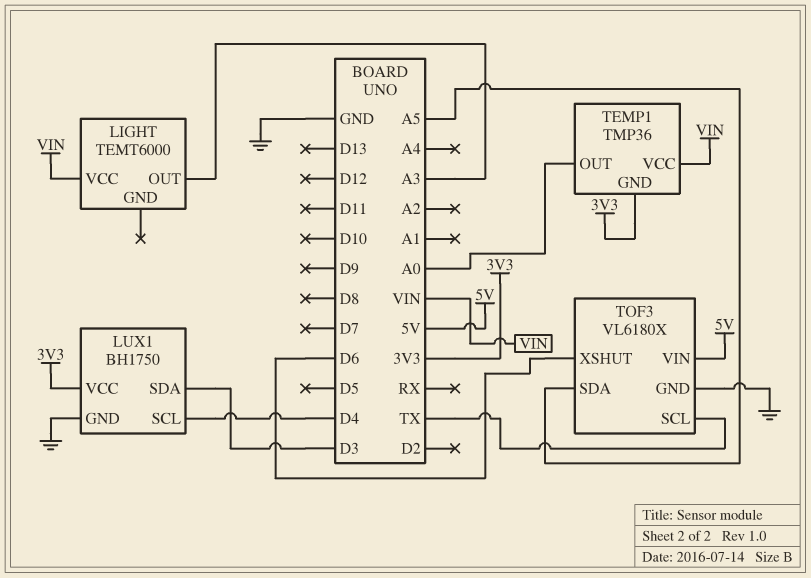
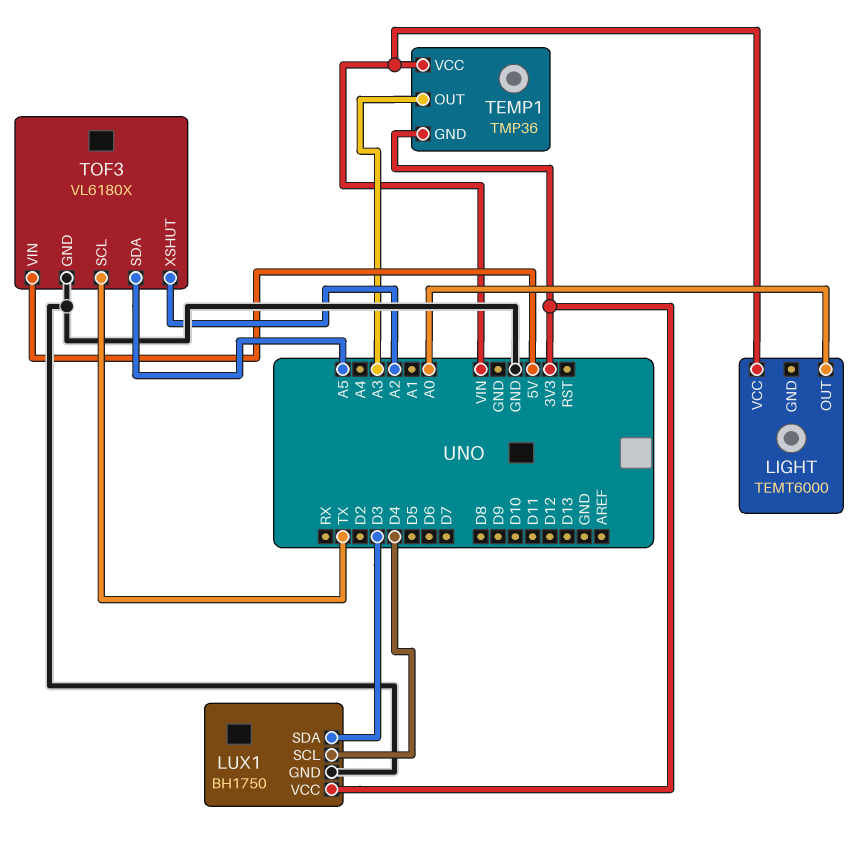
LIGHT pin OUT: A3 -> A0
TEMP1 pin OUT: A0 -> A3
TOF3 pin XSHUT: D6 -> A2

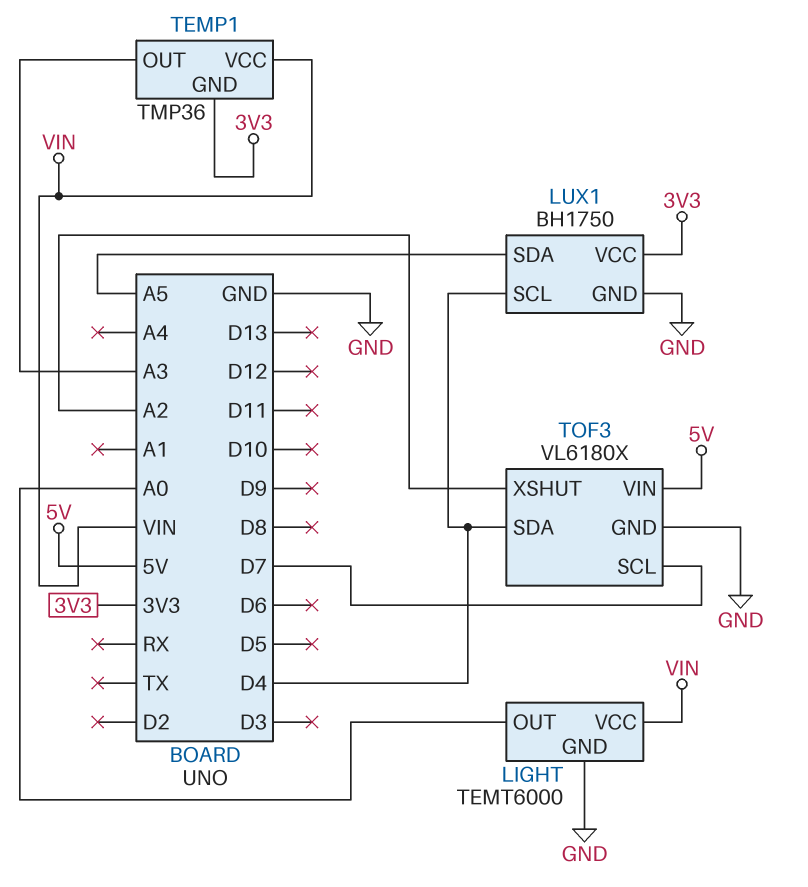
LIGHT pin GND: none -> GND
LUX1 pin SDA: D3 -> A5
TOF3 pin SCL: TX -> D7
TOF3 pin SDA: A5 -> D4

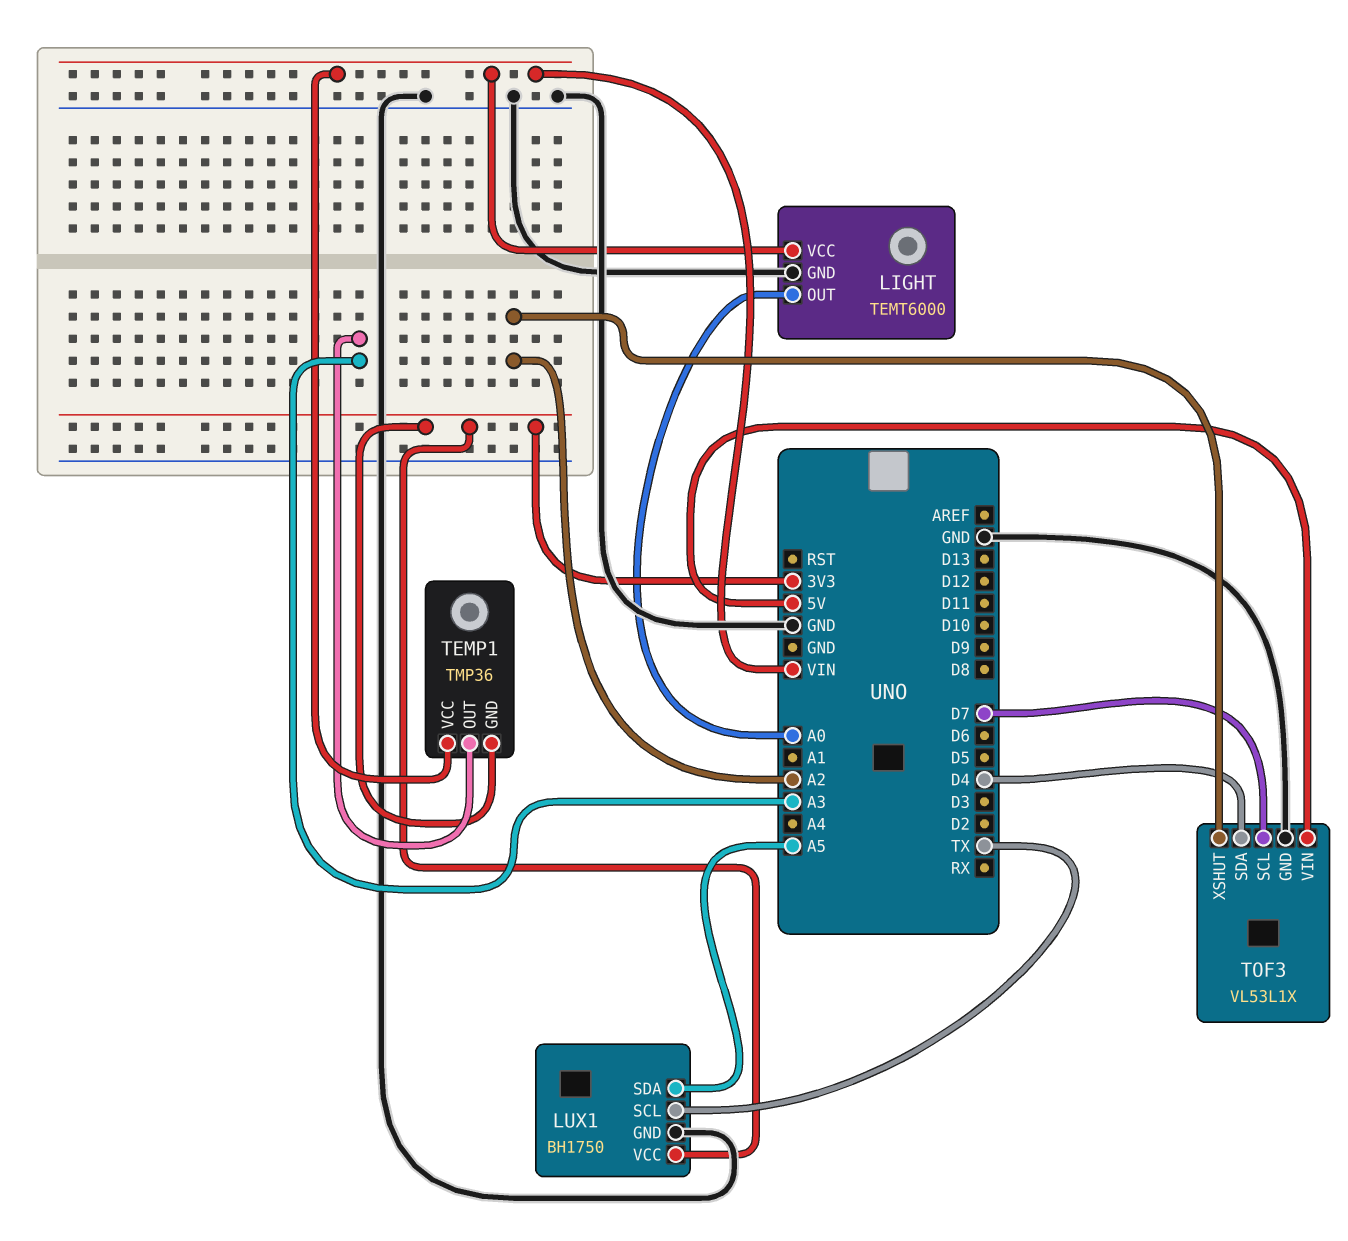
LUX1 pin SCL: D4 -> TX
TOF3: VL6180X -> VL53L1X

